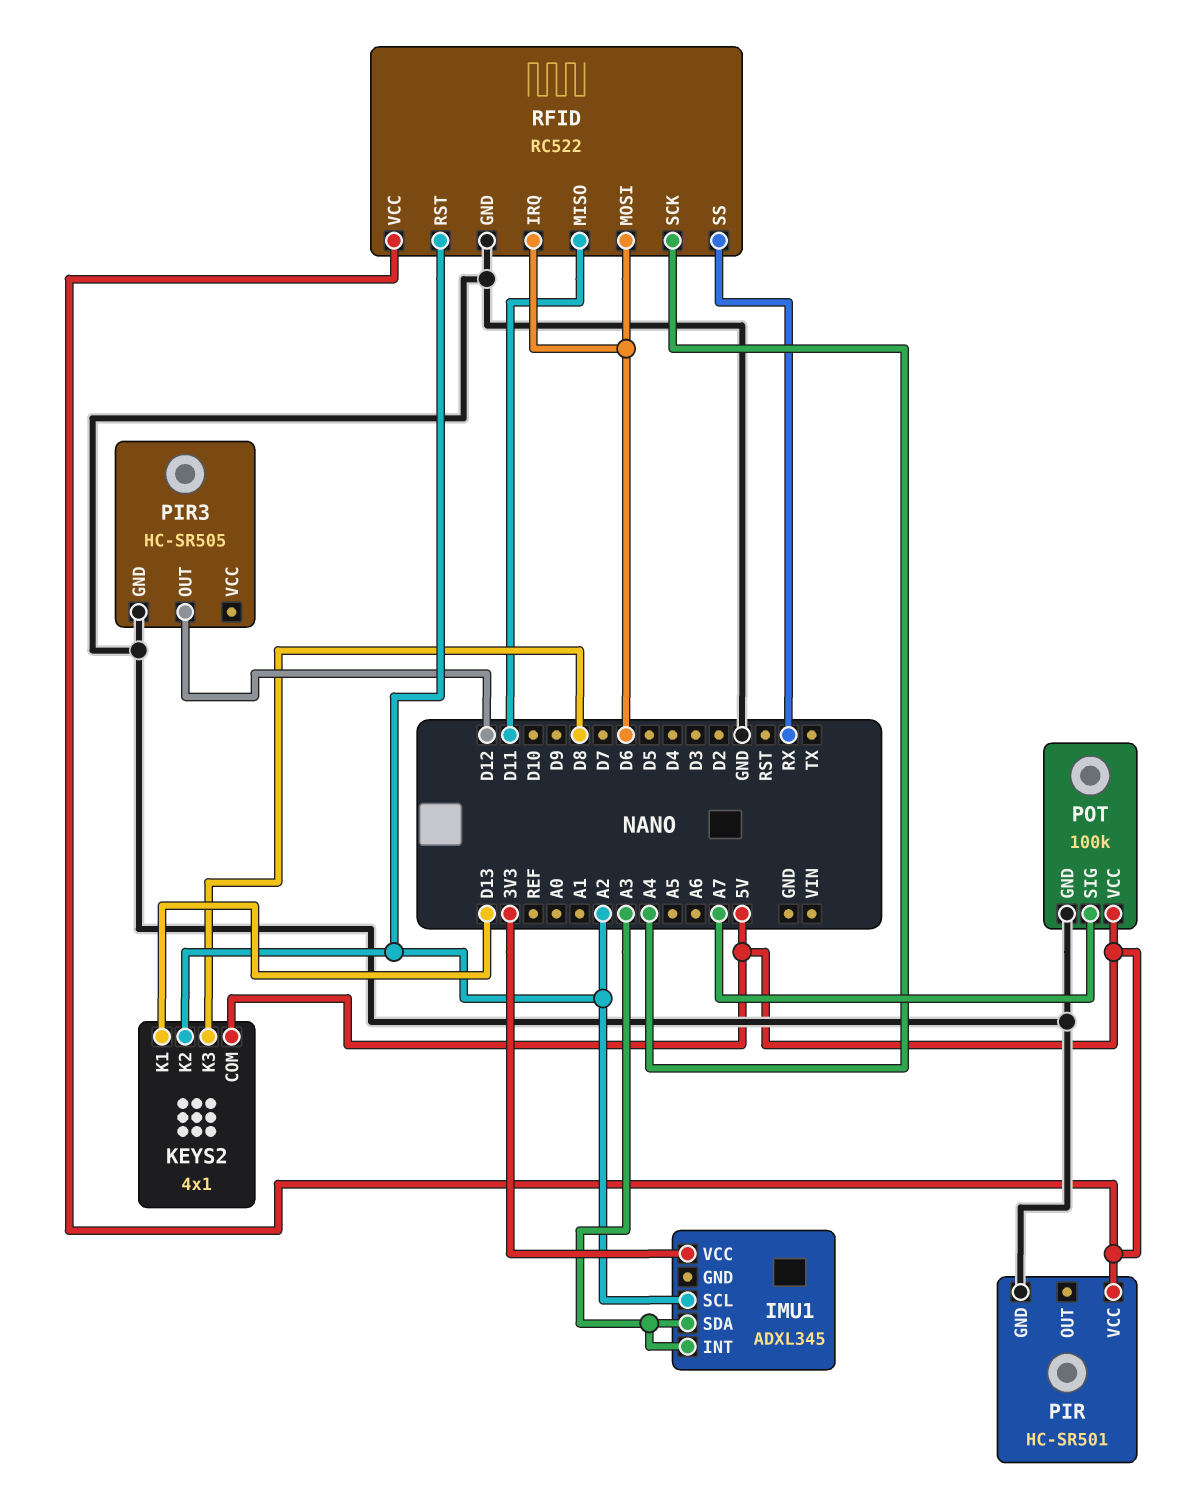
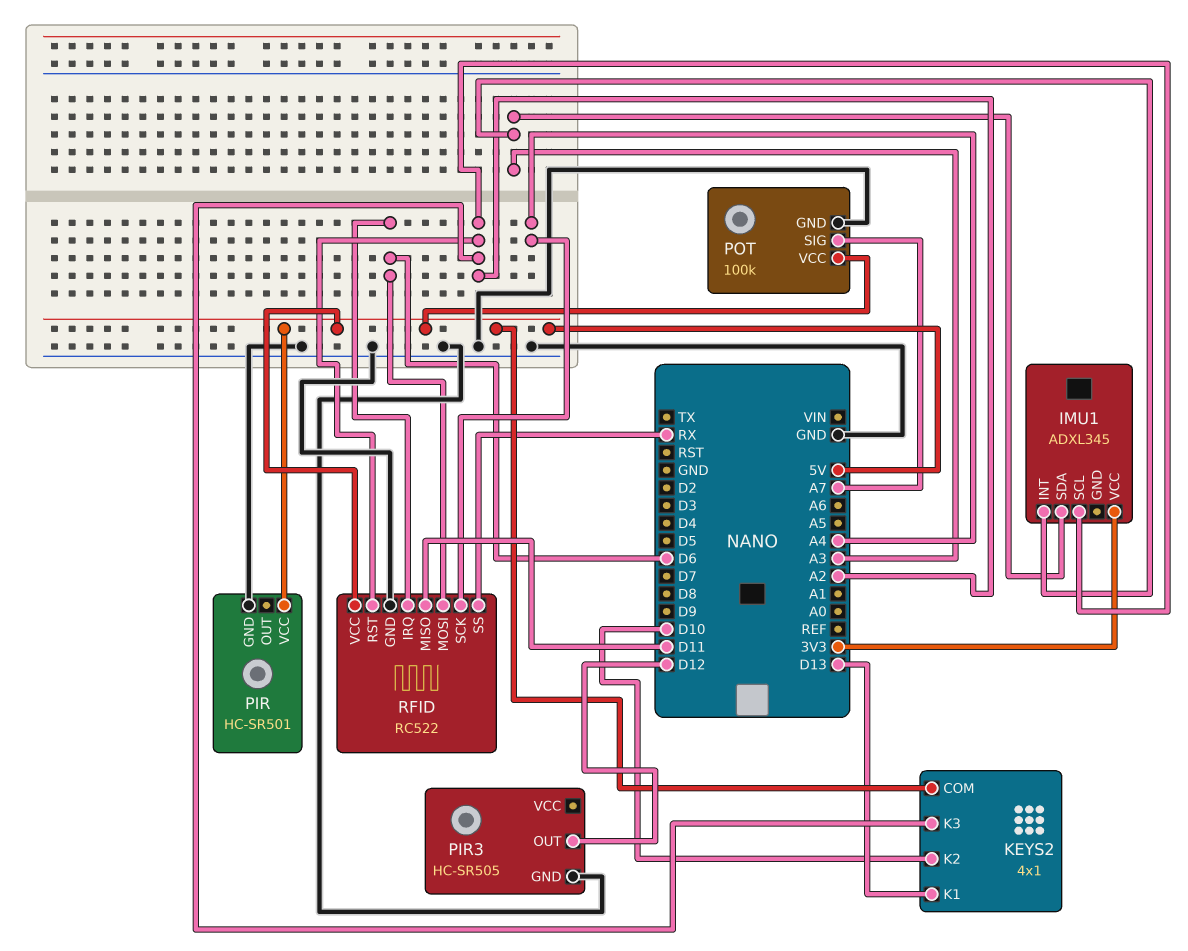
KEYS2 pin K2: A2 -> D10
KEYS2 pin K3: D8 -> A2

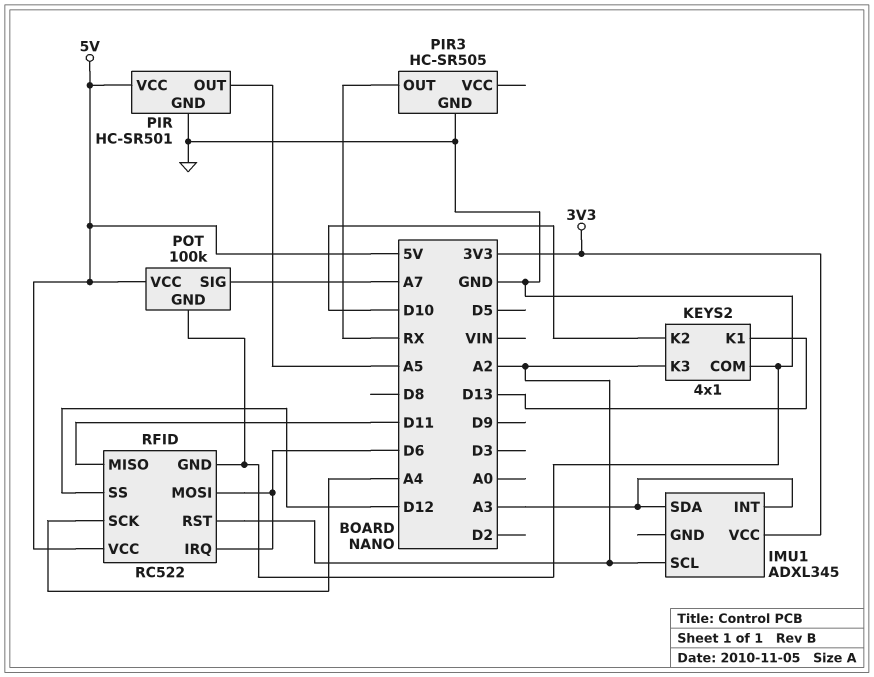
KEYS2 pin COM: 5V -> GND
PIR pin OUT: none -> A5
PIR3 pin OUT: D12 -> RX
RFID pin SS: RX -> D12

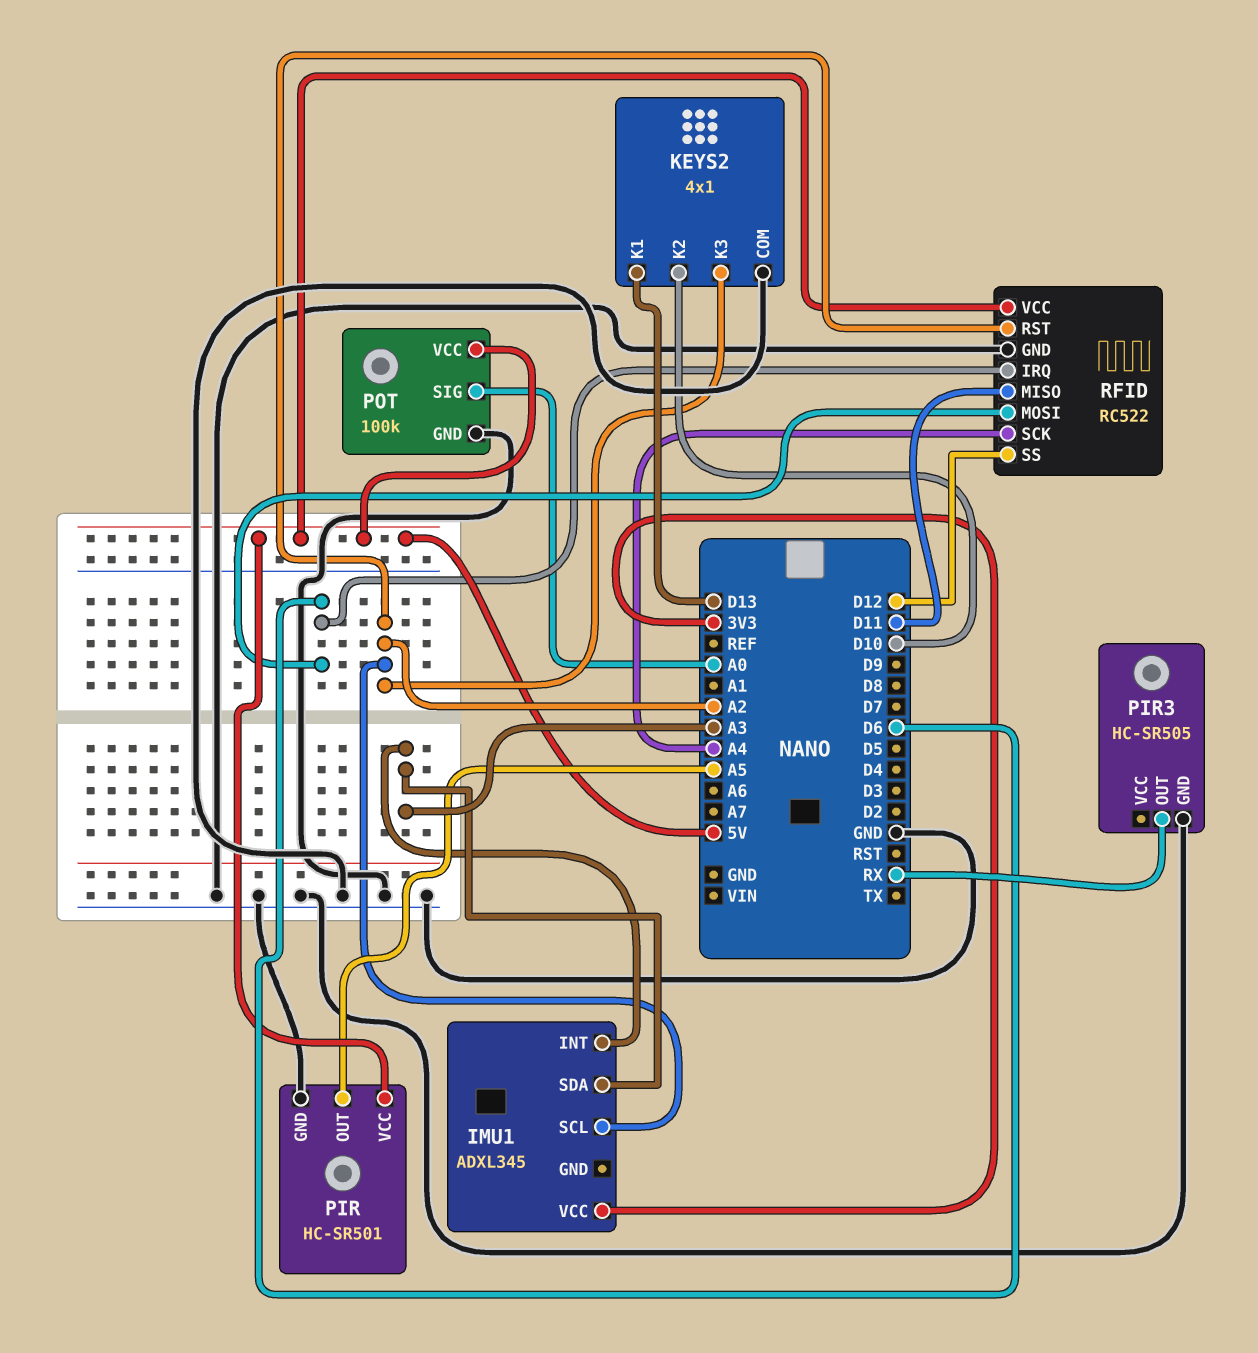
POT pin SIG: A7 -> A0

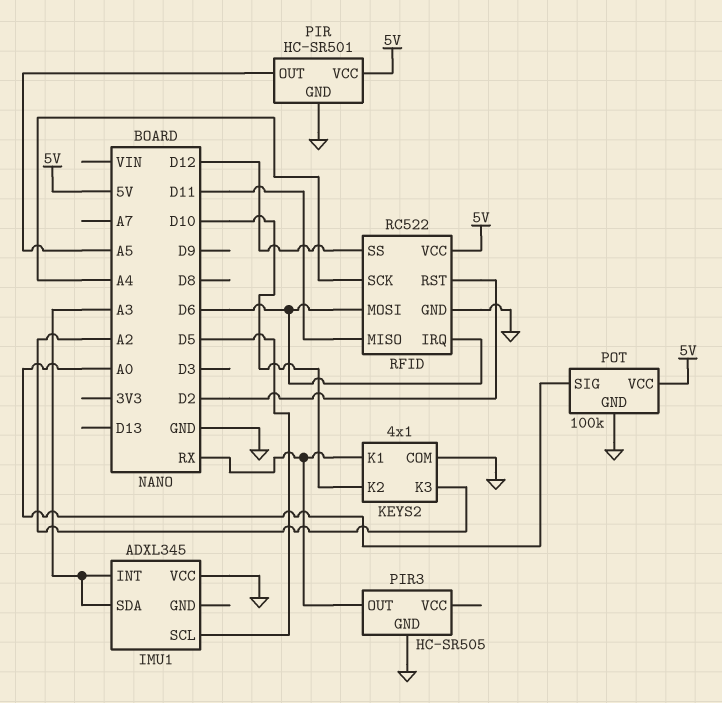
IMU1 pin SCL: A2 -> D5
IMU1 pin VCC: 3V3 -> GND
KEYS2 pin K1: D13 -> RX
RFID pin RST: A2 -> D2

